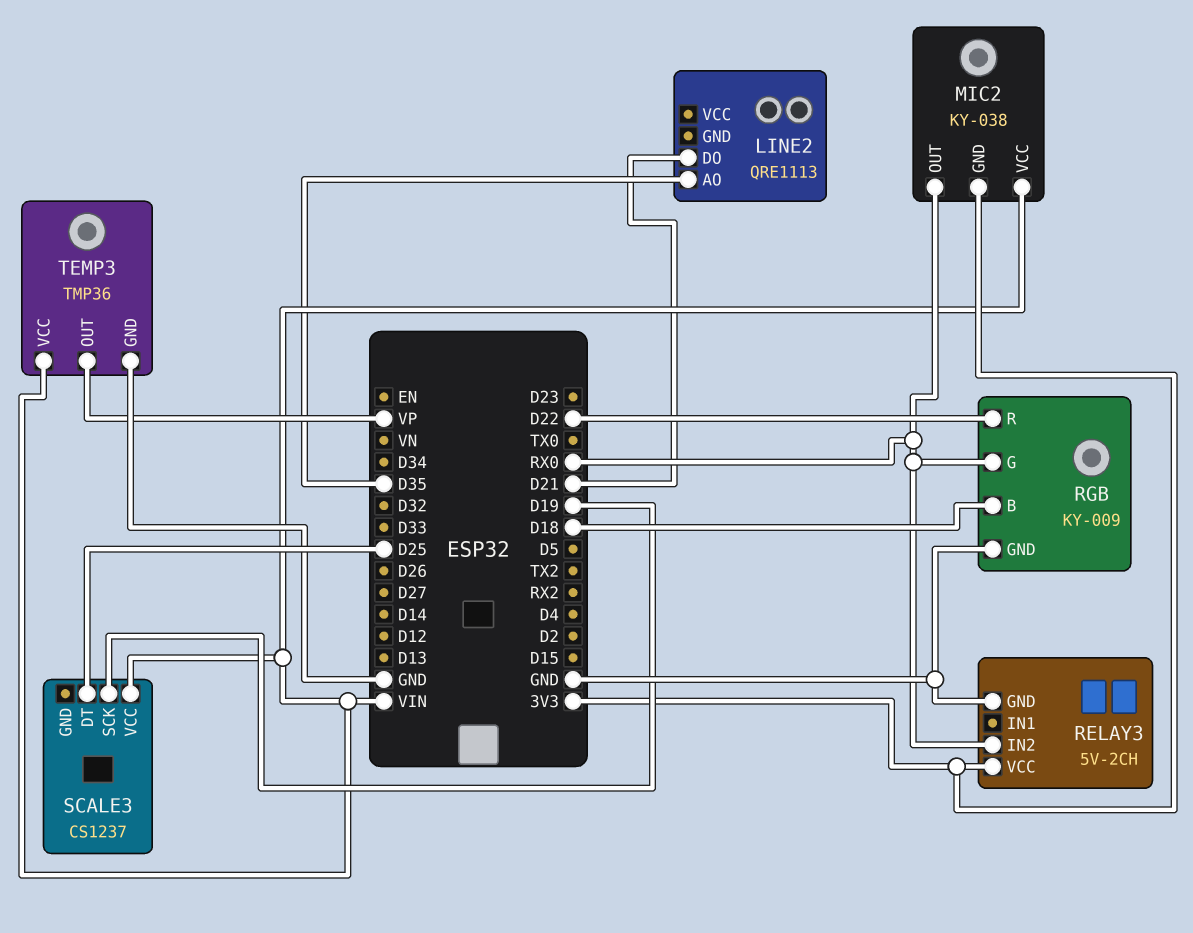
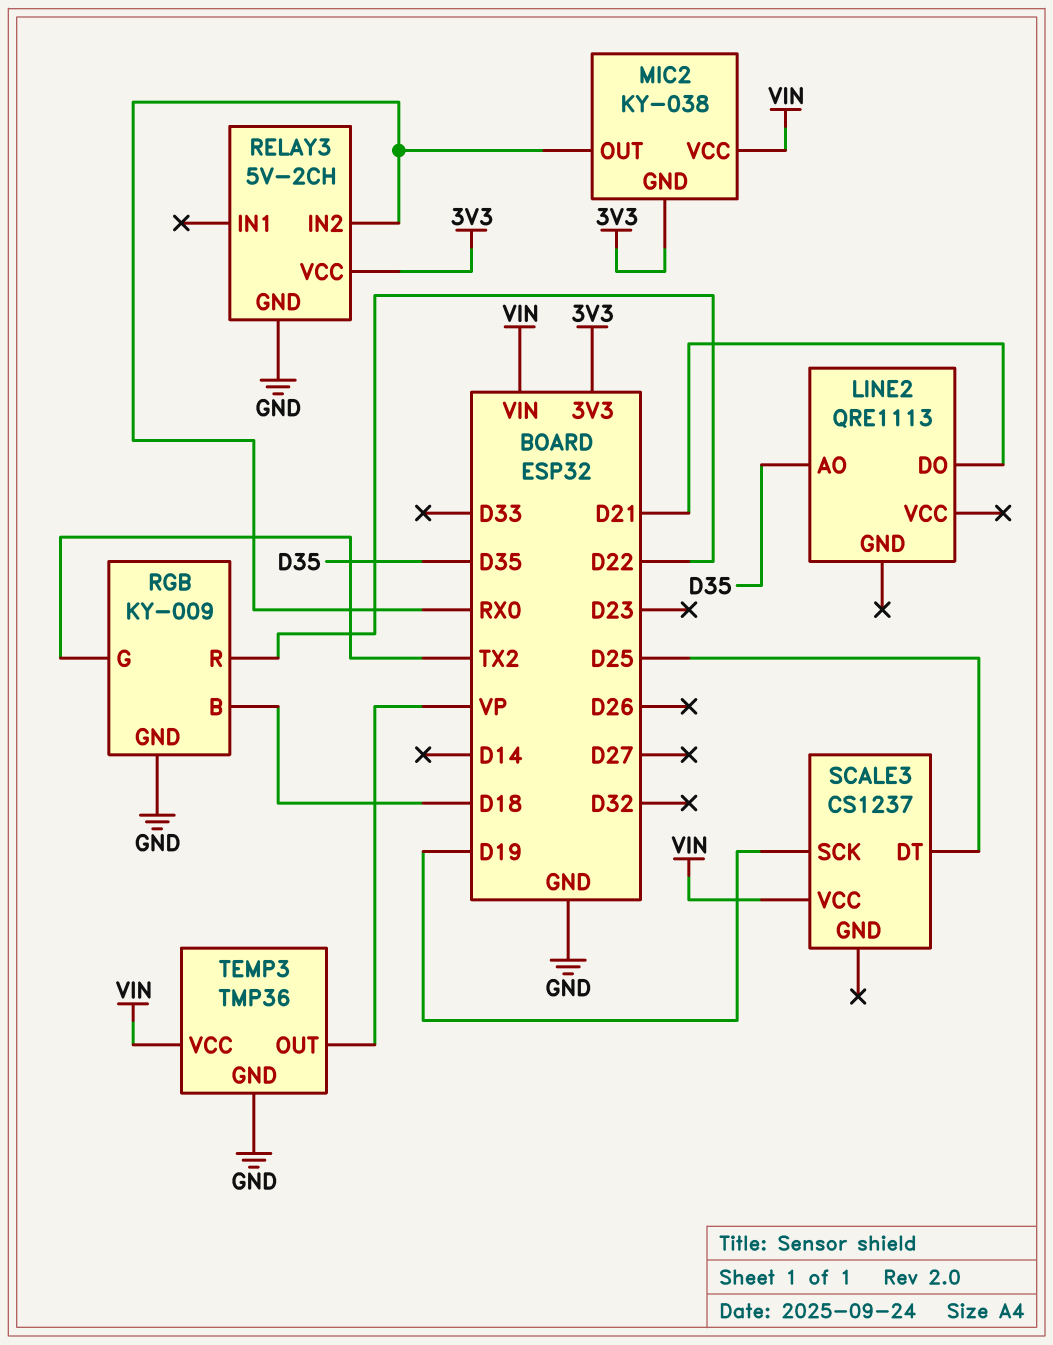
RGB pin G: RX0 -> TX2

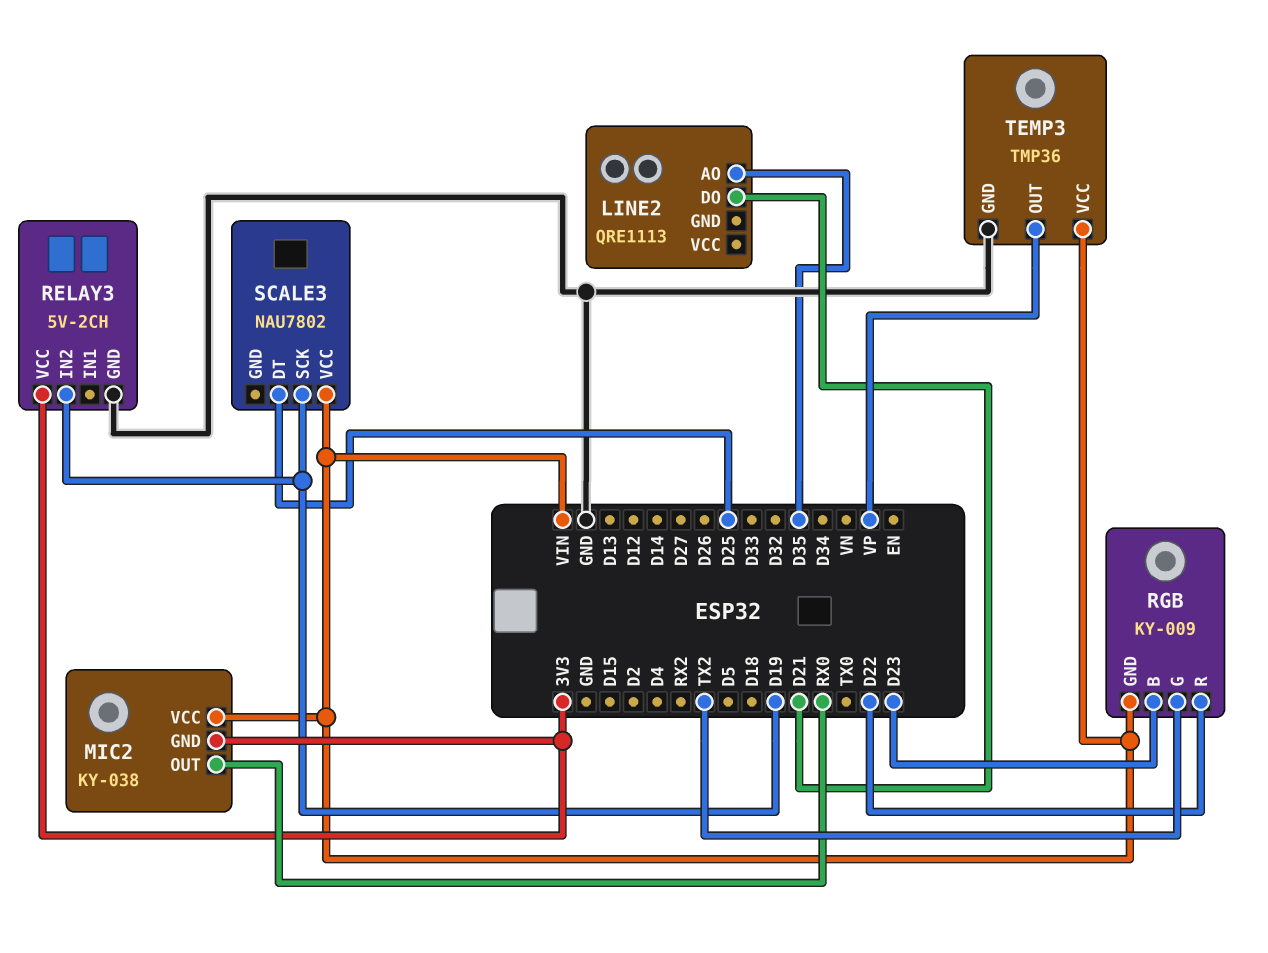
RELAY3 pin IN2: RX0 -> D19
RGB pin B: D18 -> D23
RGB pin GND: GND -> VIN
SCALE3: CS1237 -> NAU7802

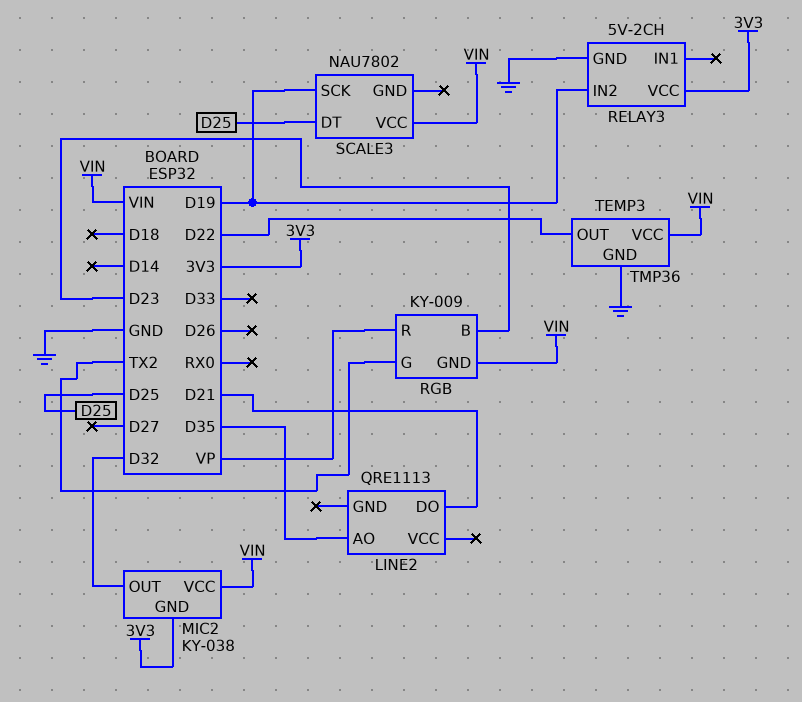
MIC2 pin OUT: RX0 -> D32
RGB pin R: D22 -> VP
TEMP3 pin OUT: VP -> D22

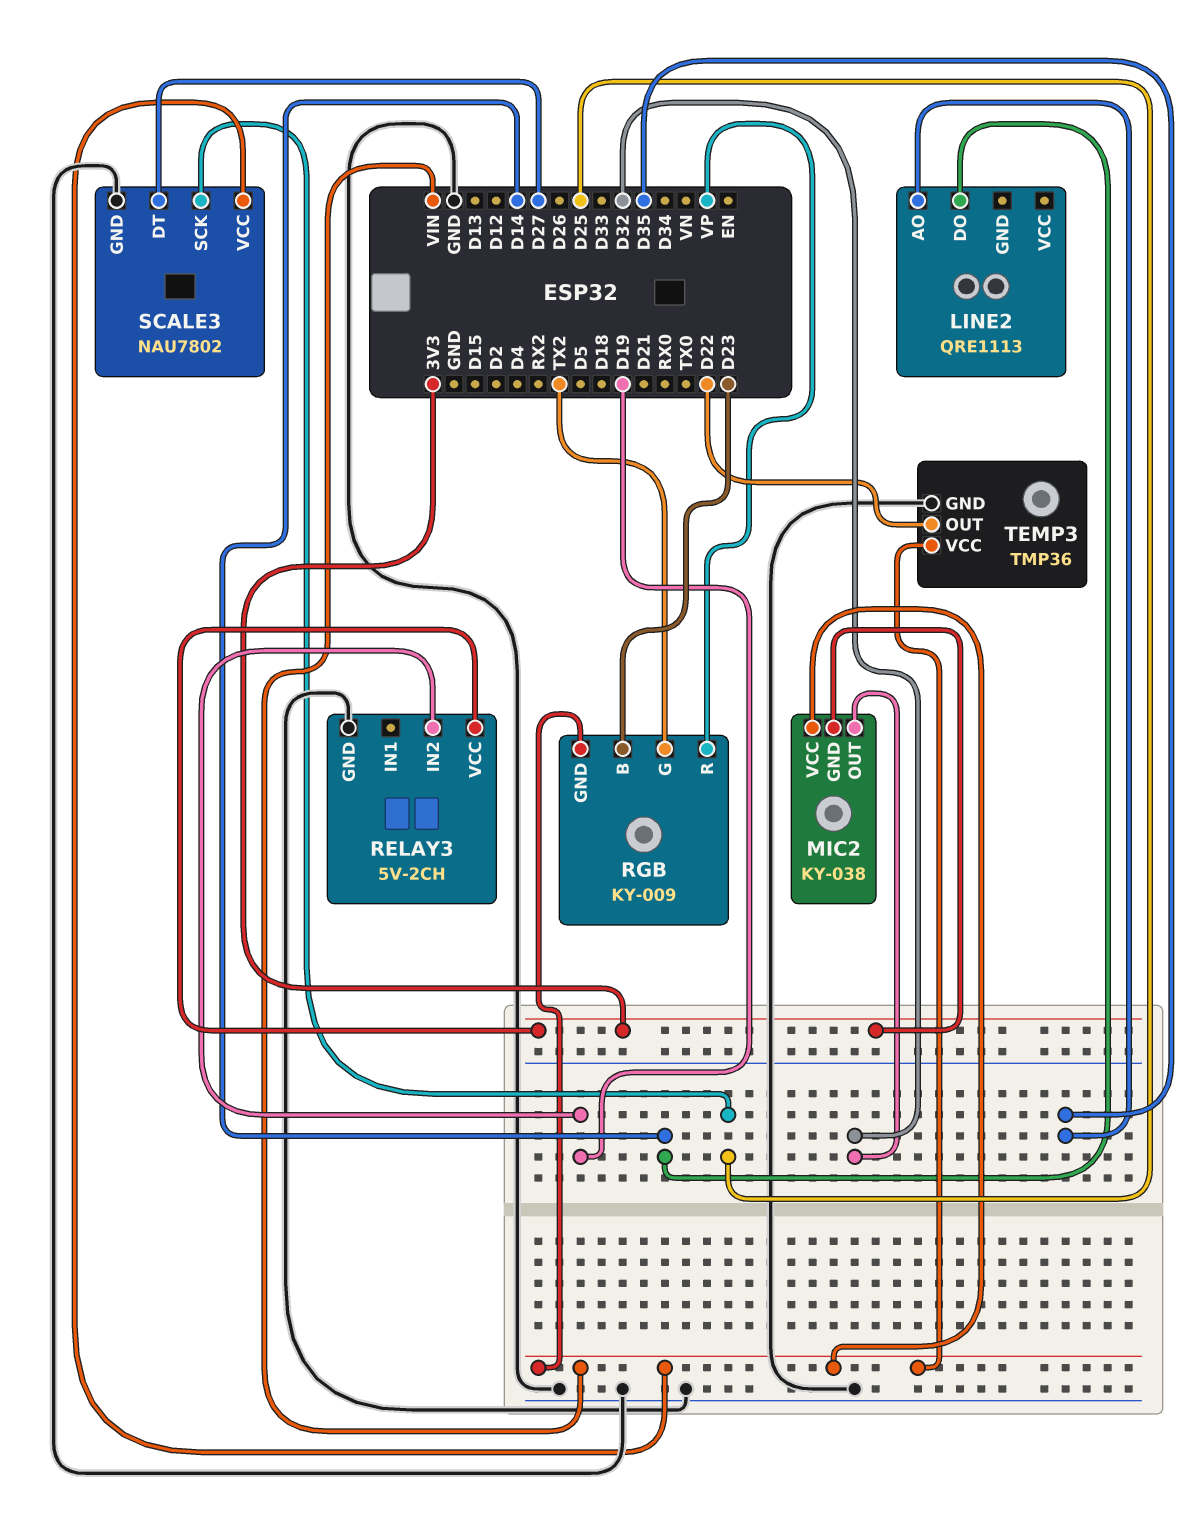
LINE2 pin DO: D21 -> D14
SCALE3 pin DT: D25 -> D27
SCALE3 pin GND: none -> GND
SCALE3 pin SCK: D19 -> D25

